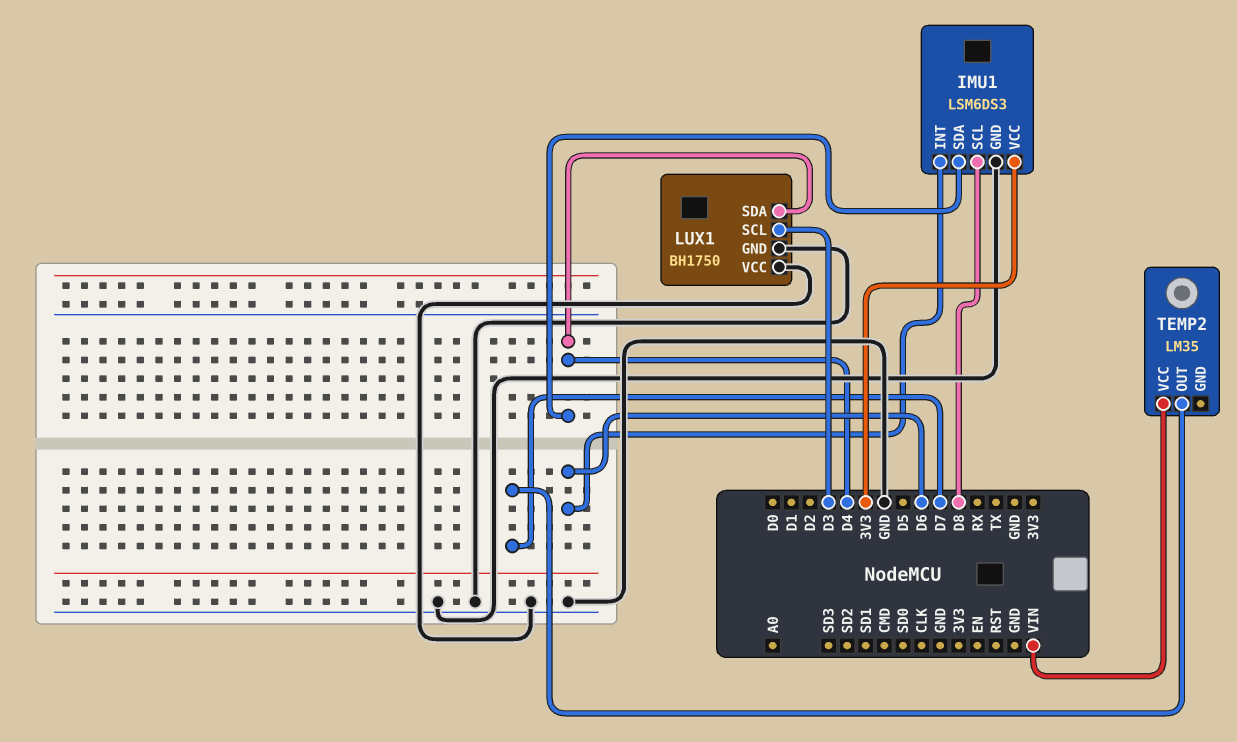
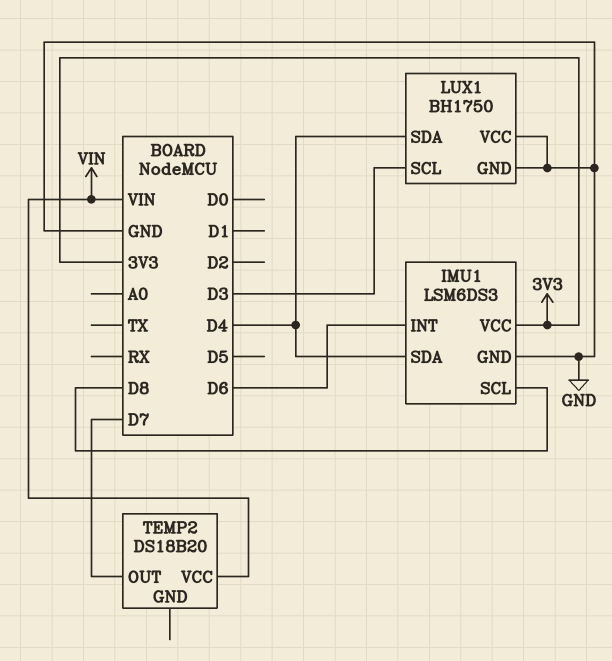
TEMP2: LM35 -> DS18B20

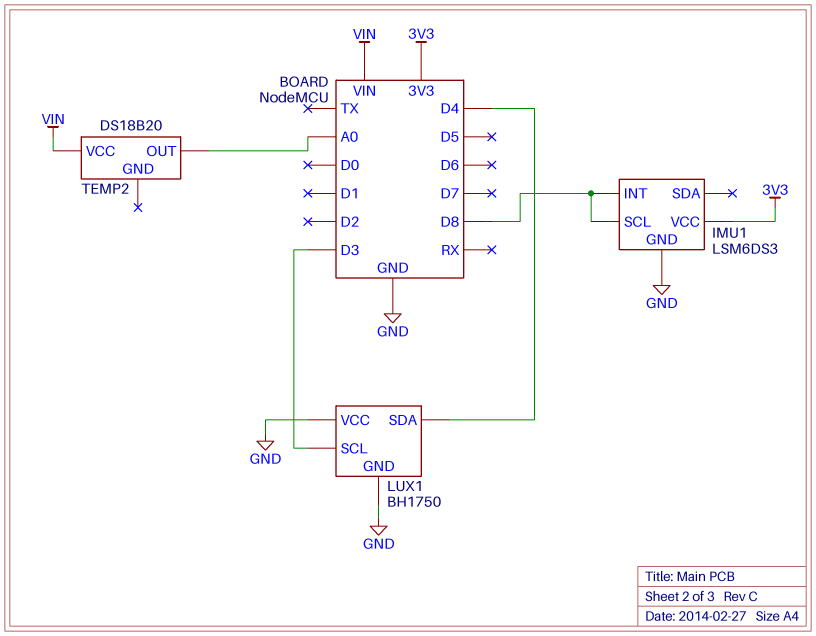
IMU1 pin INT: D6 -> D8
IMU1 pin SDA: D4 -> none
TEMP2 pin OUT: D7 -> A0

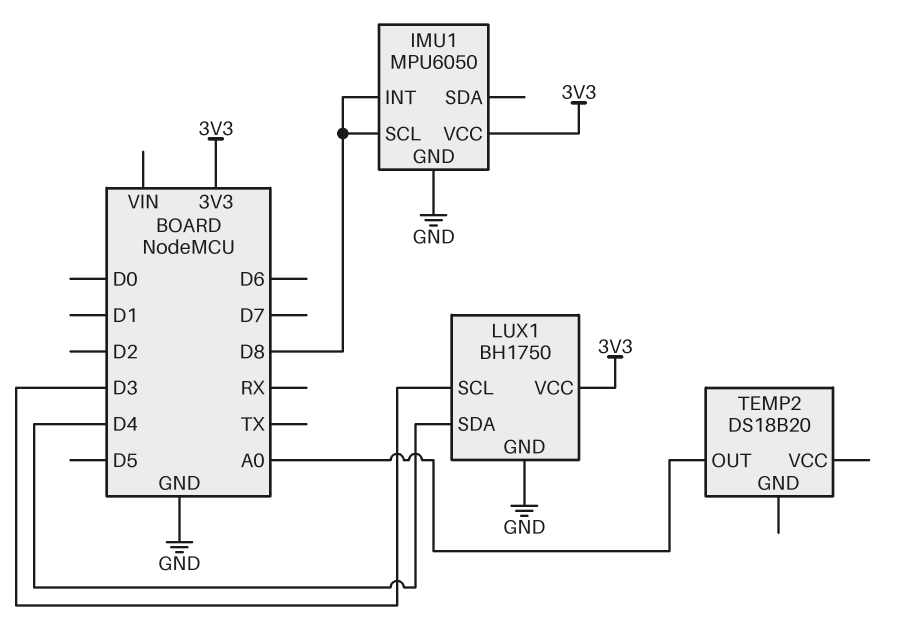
IMU1: LSM6DS3 -> MPU6050
LUX1 pin VCC: GND -> 3V3
TEMP2 pin VCC: VIN -> none

